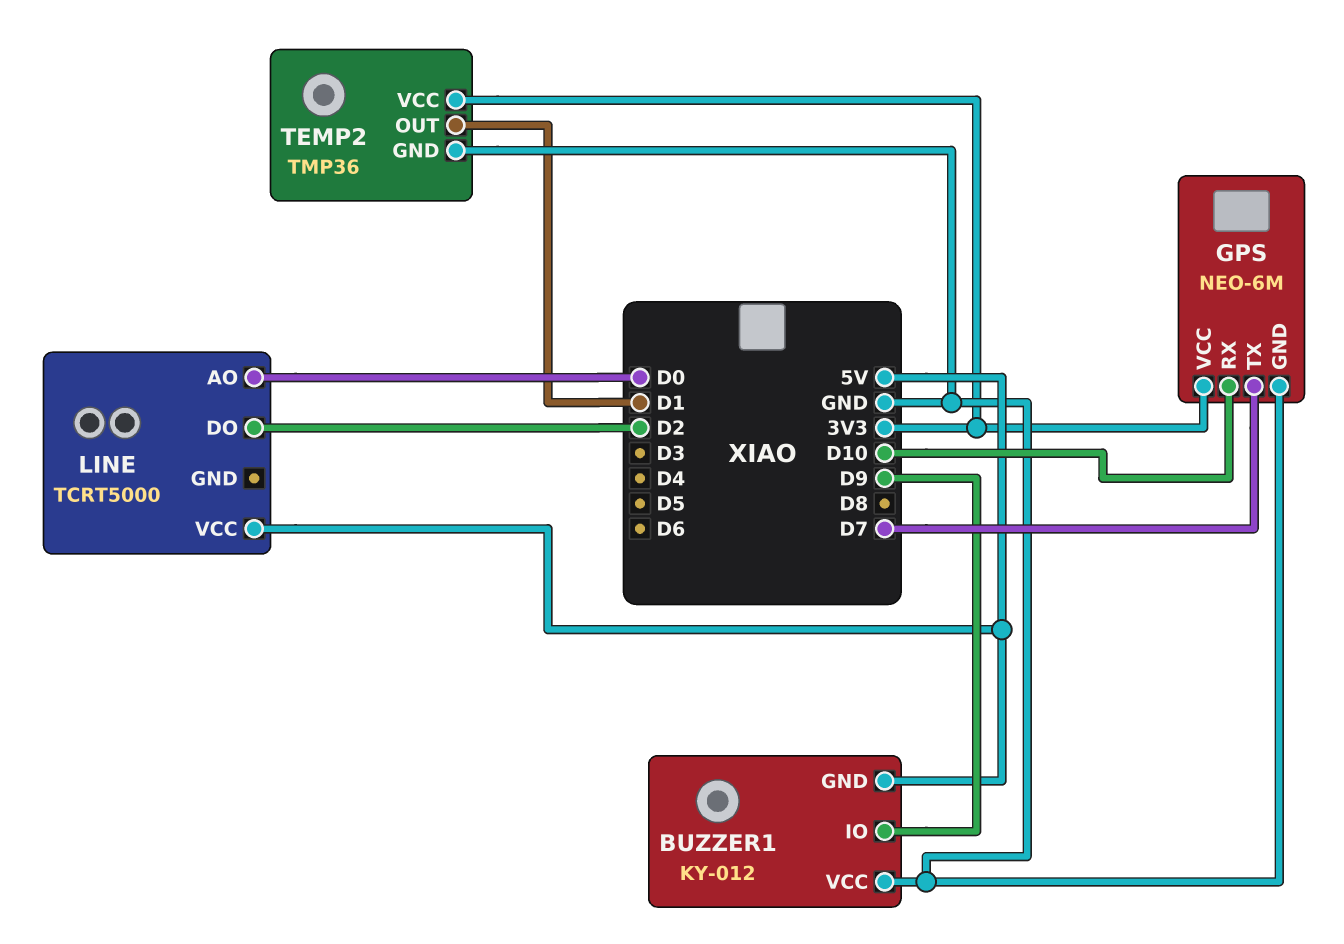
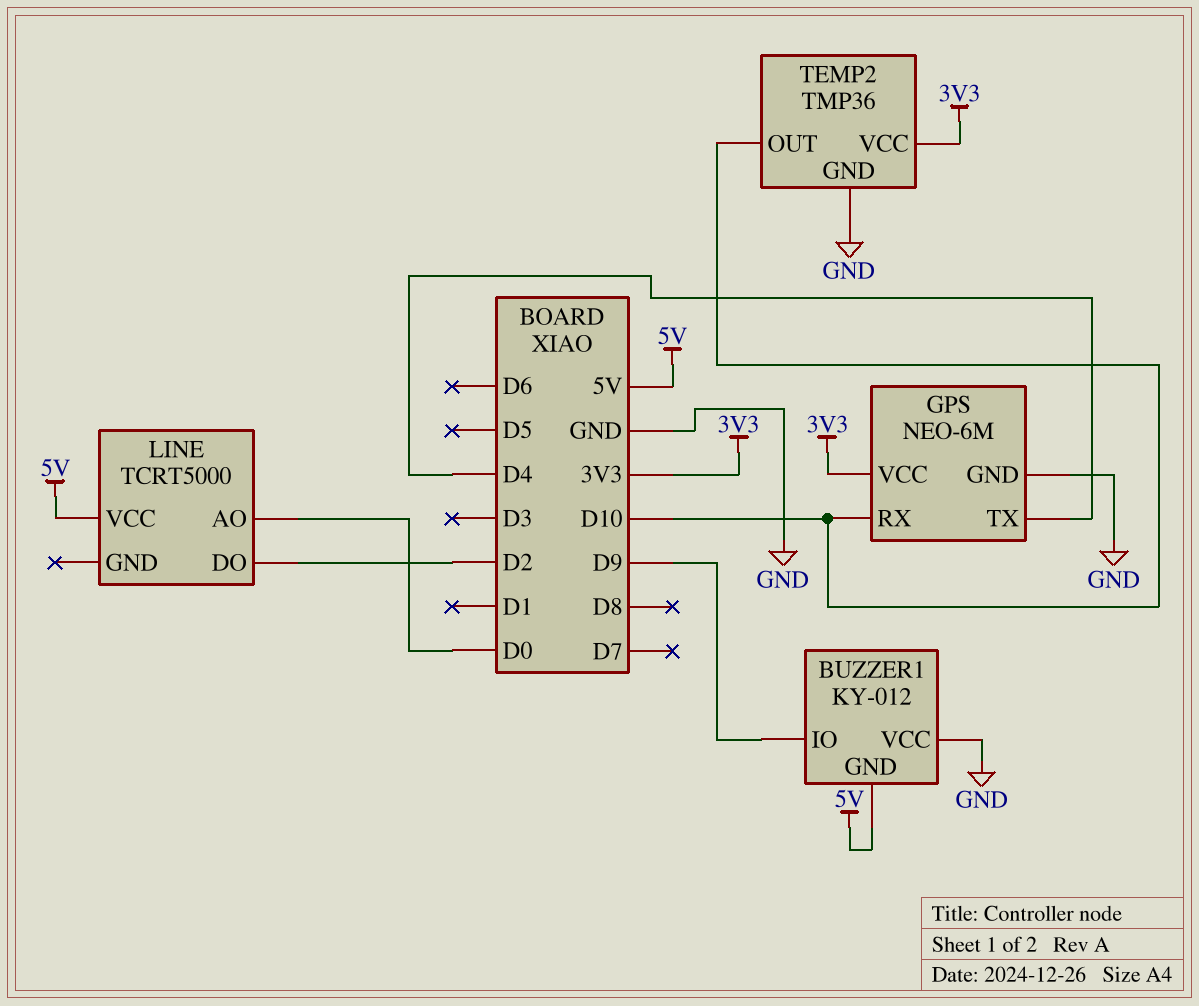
GPS pin TX: D7 -> D4
TEMP2 pin OUT: D1 -> D10

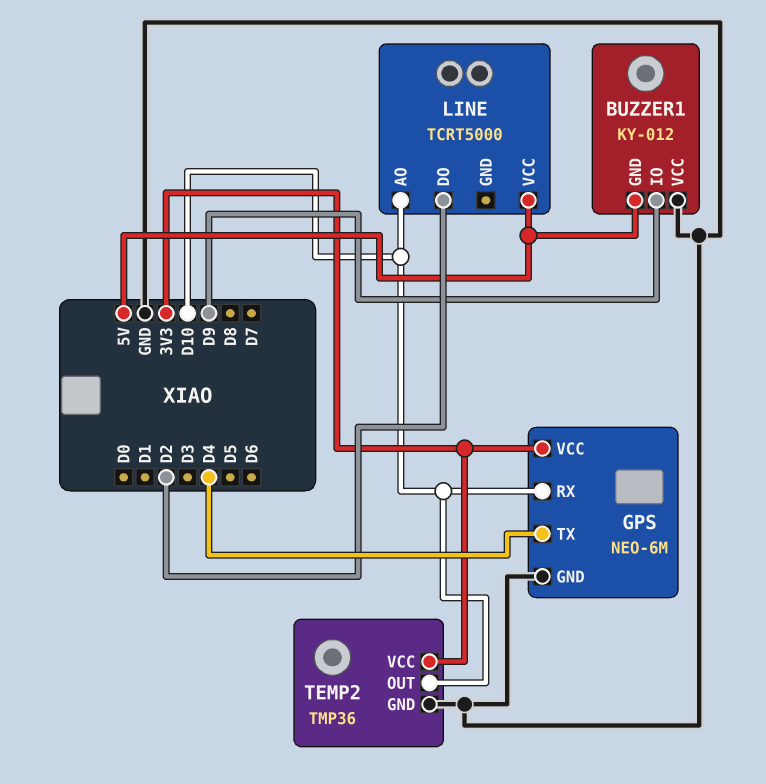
LINE pin AO: D0 -> D10

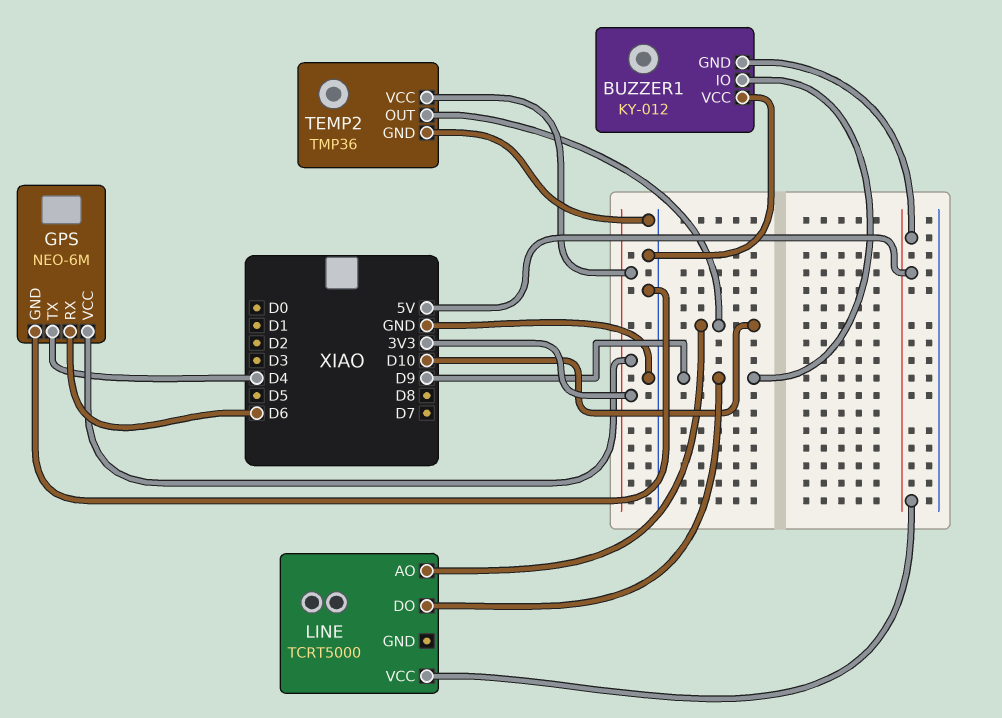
GPS pin RX: D10 -> D6
LINE pin DO: D2 -> D9

